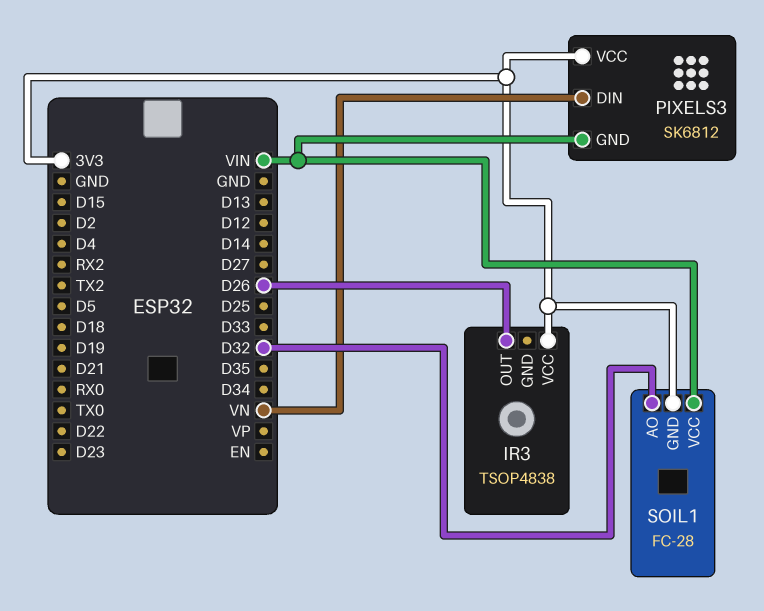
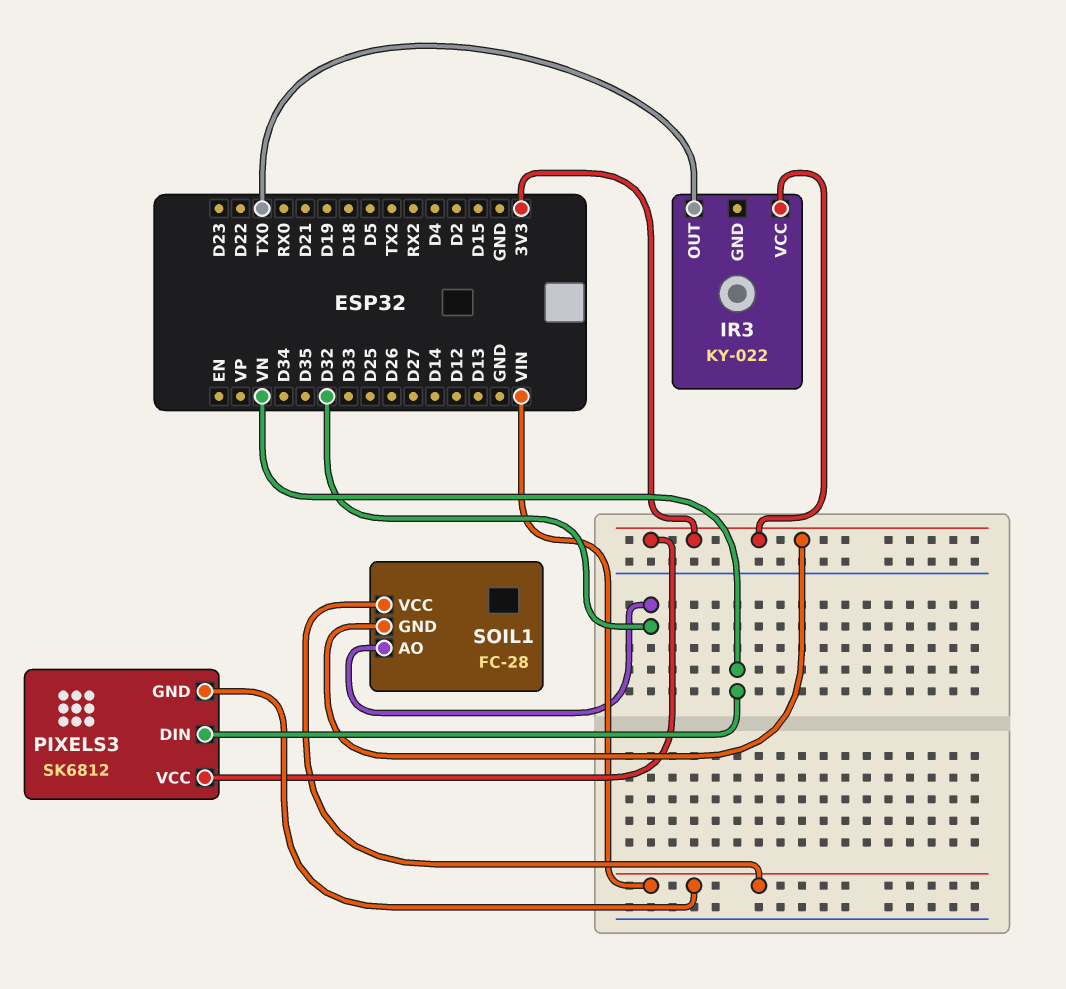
IR3: TSOP4838 -> KY-022
IR3 pin OUT: D26 -> TX0

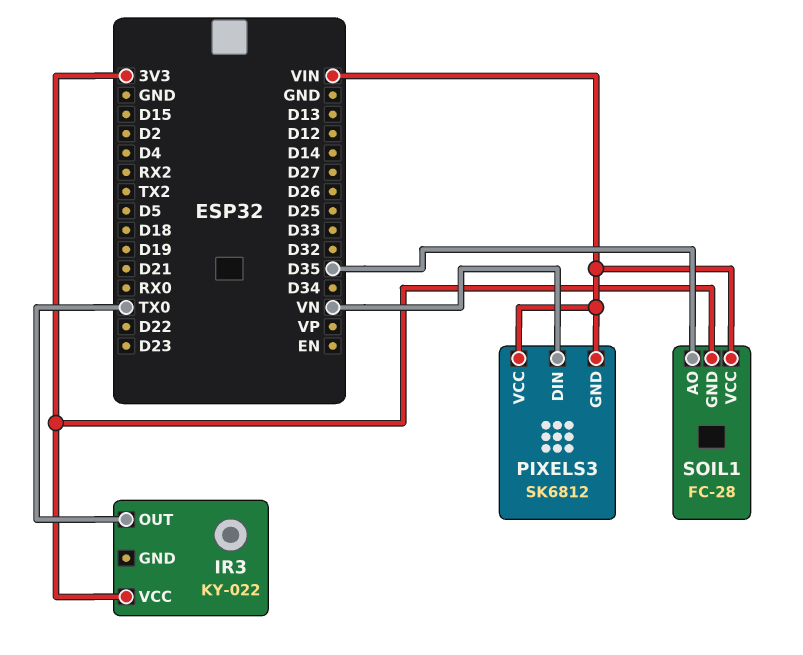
PIXELS3 pin VCC: 3V3 -> VIN
SOIL1 pin AO: D32 -> D35

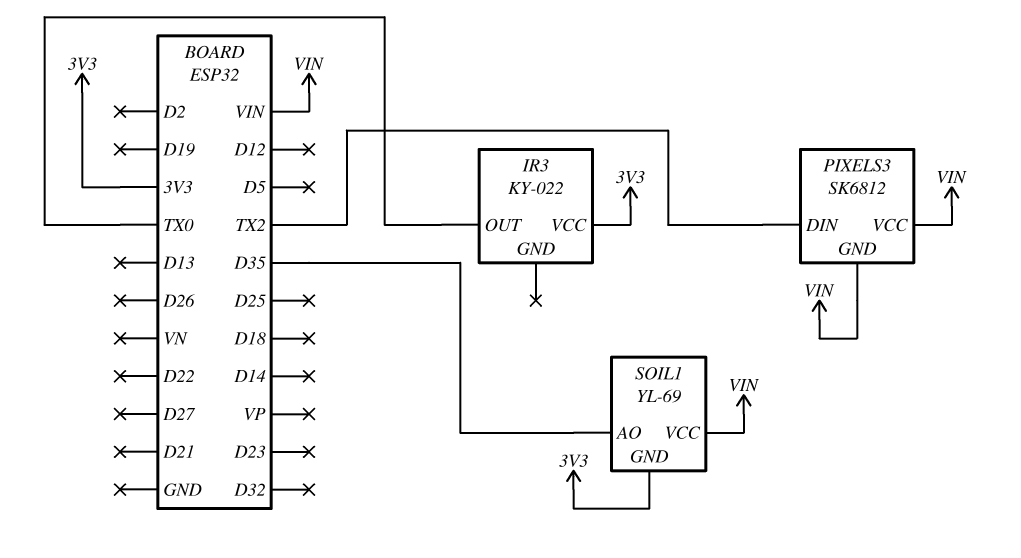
PIXELS3 pin DIN: VN -> TX2
SOIL1: FC-28 -> YL-69

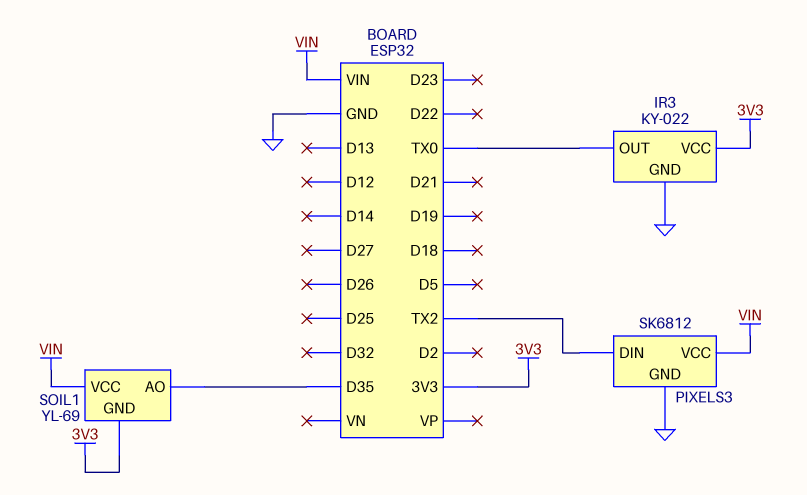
IR3 pin GND: none -> GND
PIXELS3 pin GND: VIN -> GND

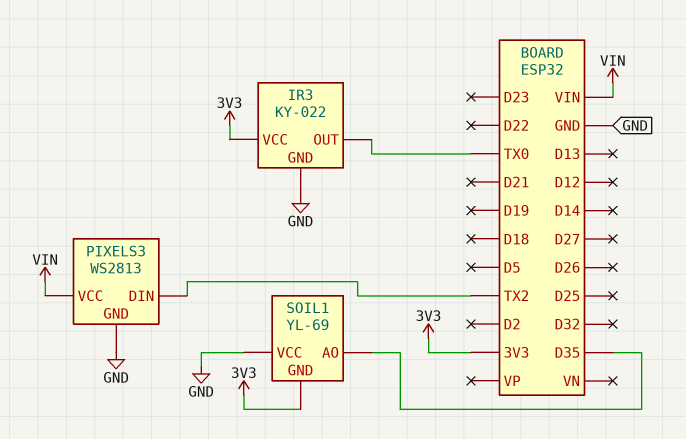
PIXELS3: SK6812 -> WS2813
SOIL1 pin VCC: VIN -> GND

